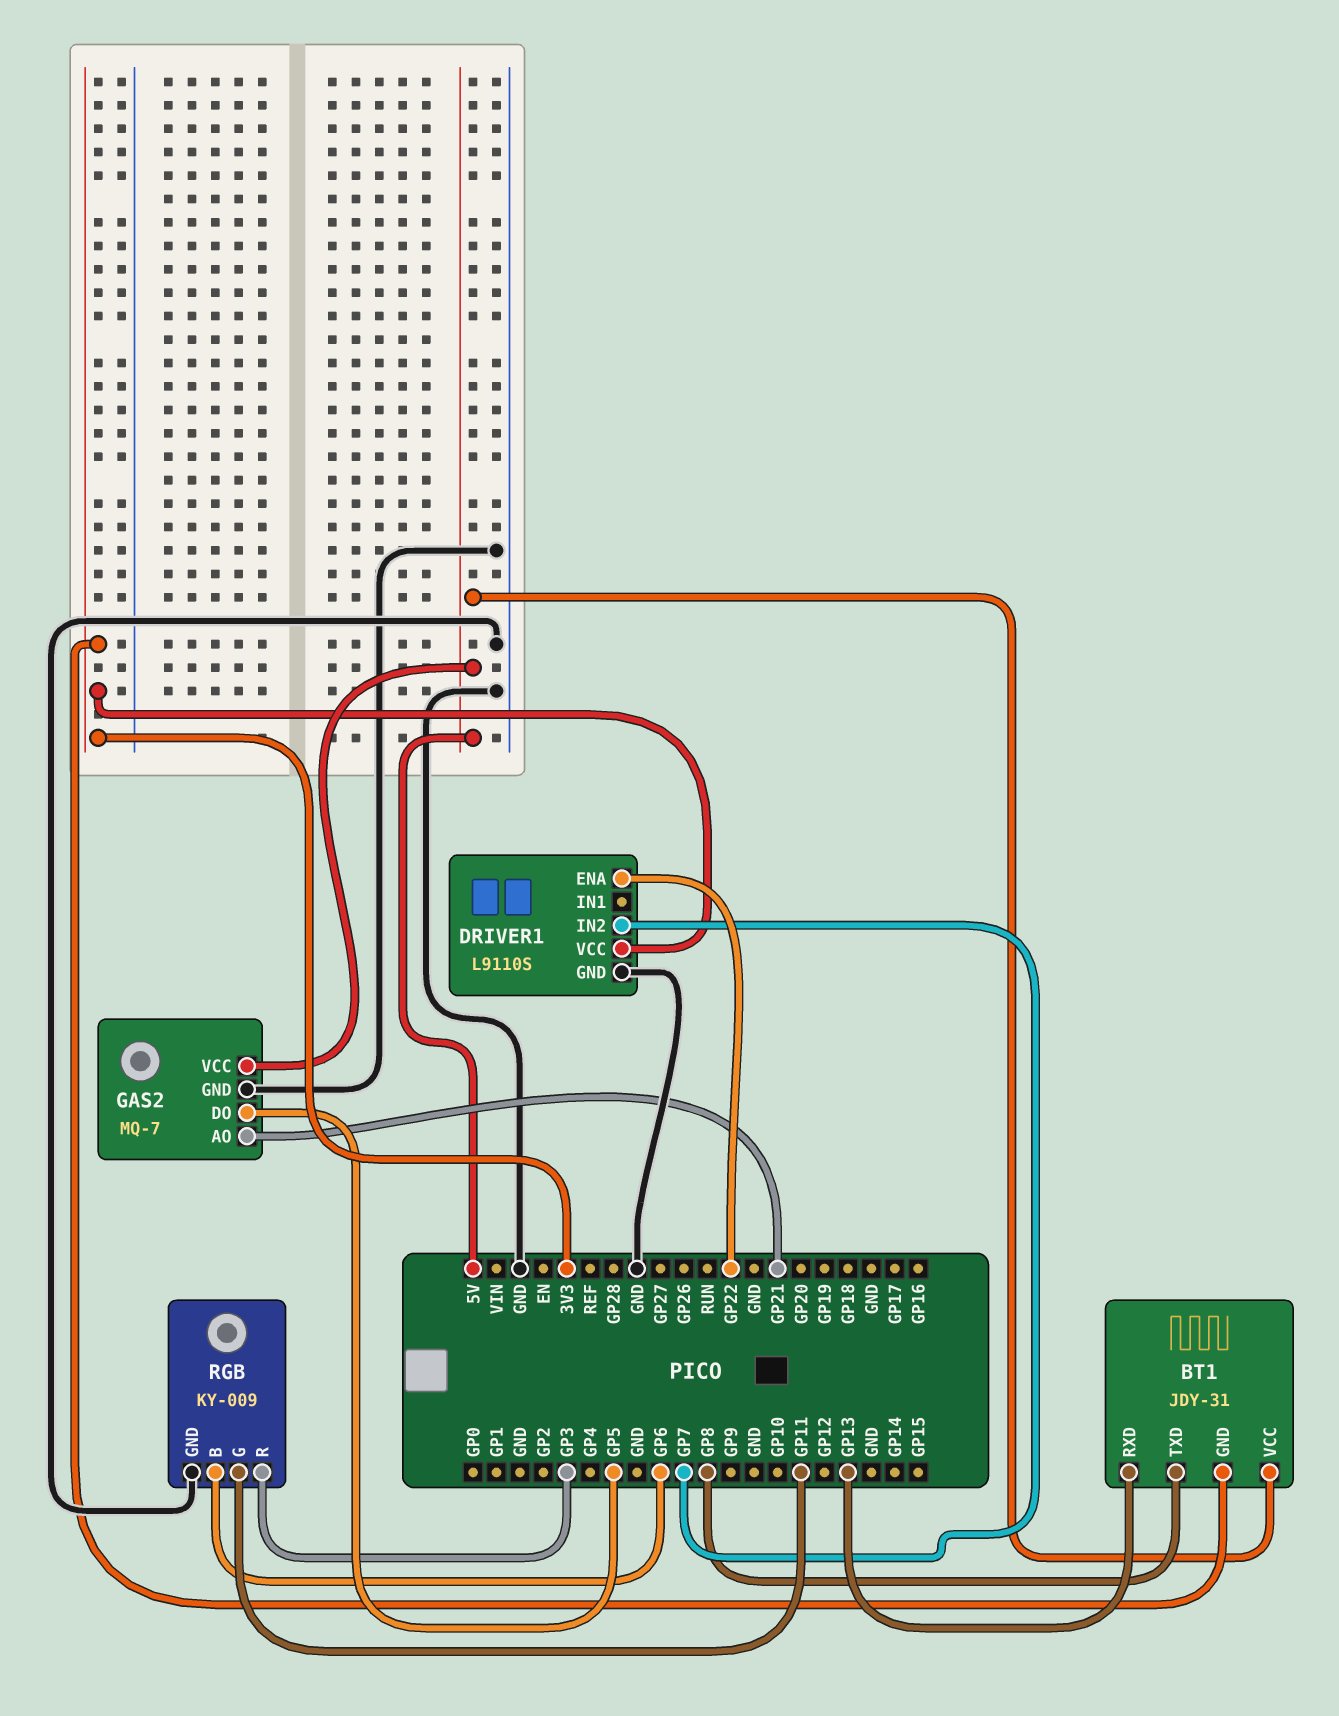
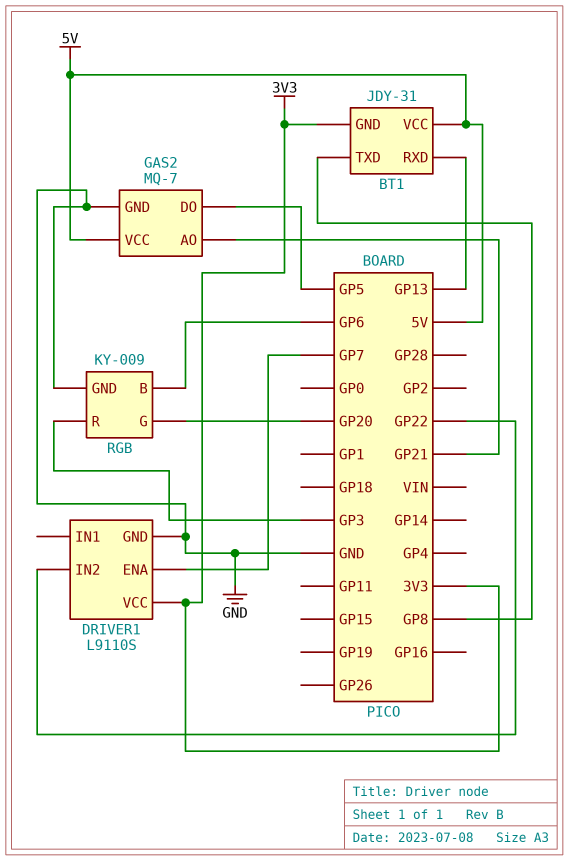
DRIVER1 pin ENA: GP22 -> GP7
DRIVER1 pin IN2: GP7 -> GP22
RGB pin G: GP11 -> GP20

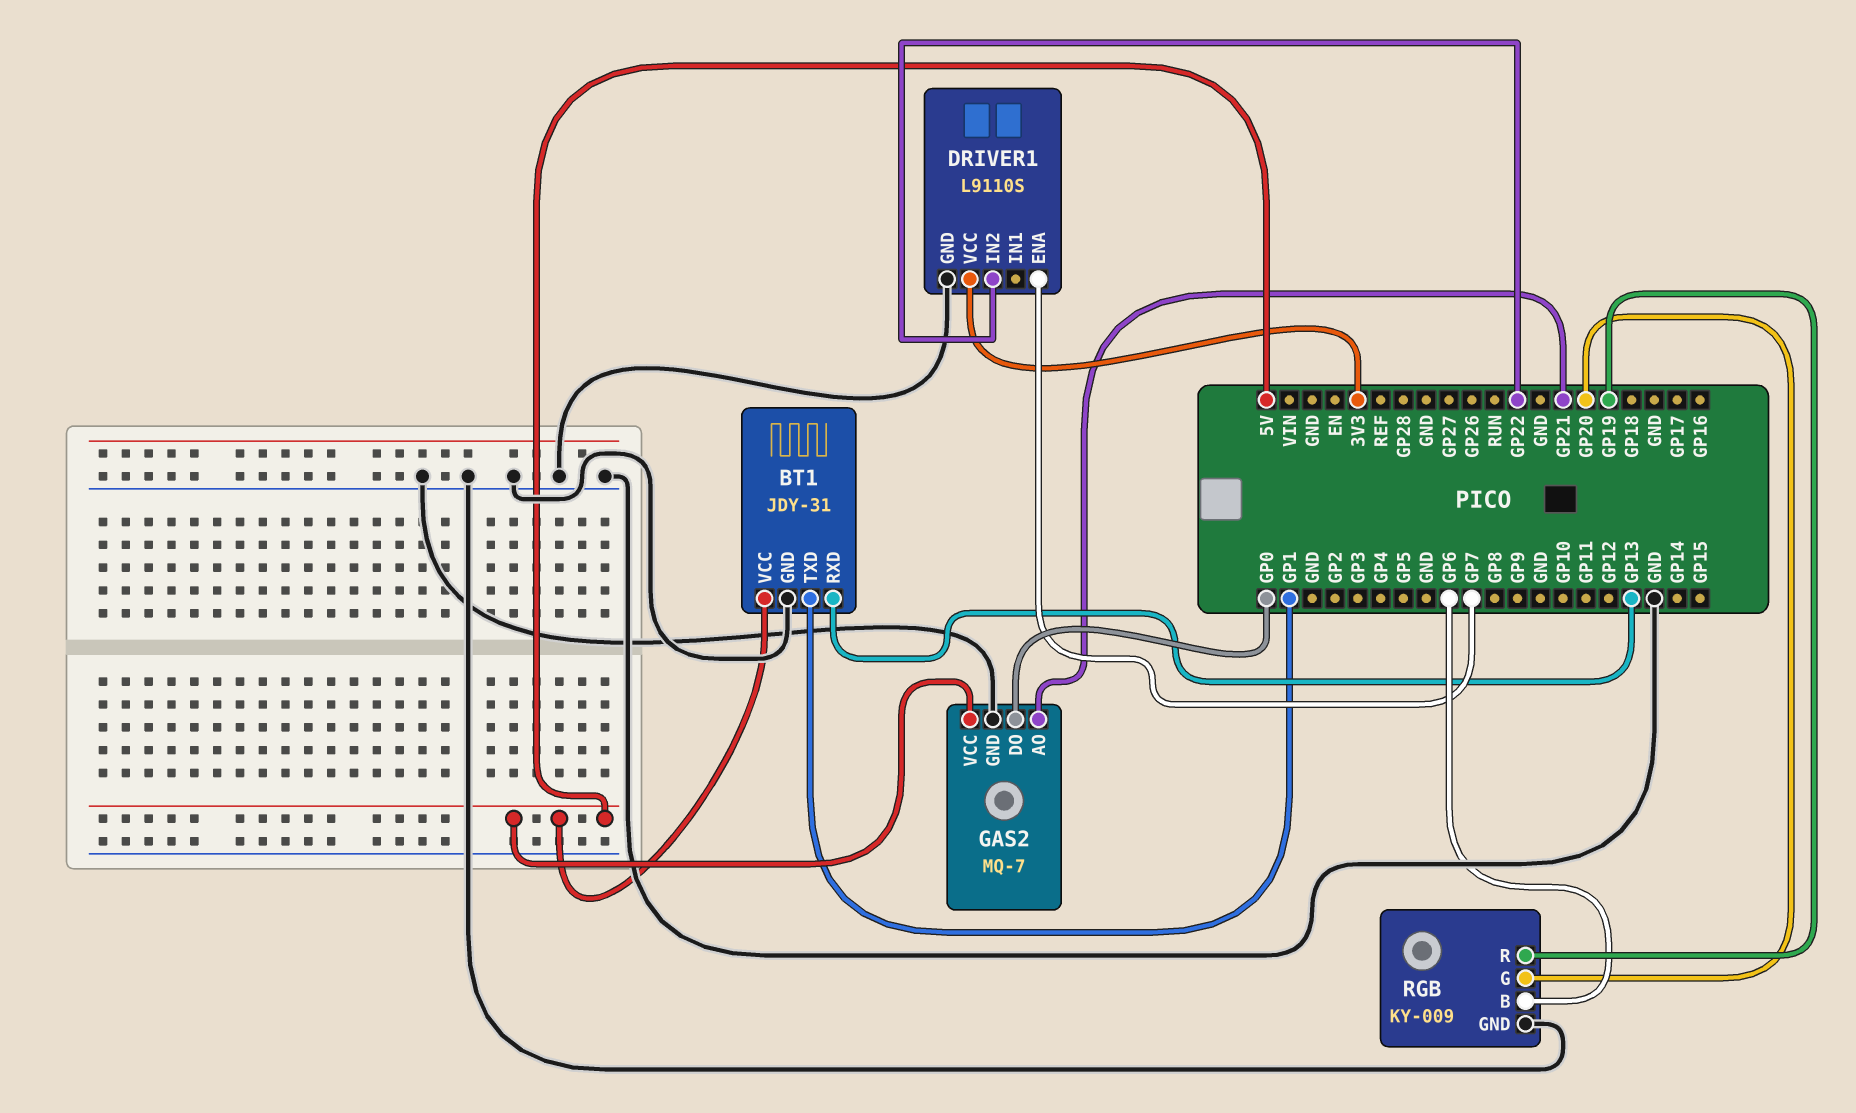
BT1 pin GND: 3V3 -> GND
BT1 pin TXD: GP8 -> GP1
GAS2 pin DO: GP5 -> GP0
RGB pin R: GP3 -> GP19

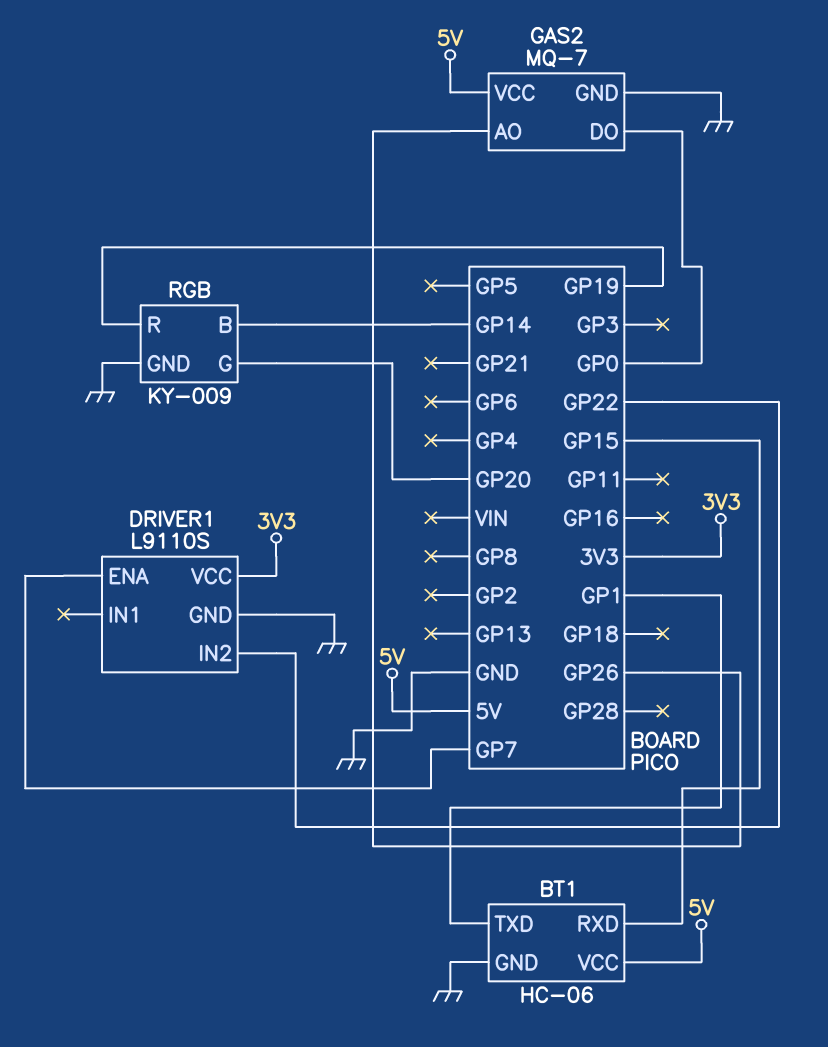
BT1: JDY-31 -> HC-06
BT1 pin RXD: GP13 -> GP15
GAS2 pin AO: GP21 -> GP26
RGB pin B: GP6 -> GP14

